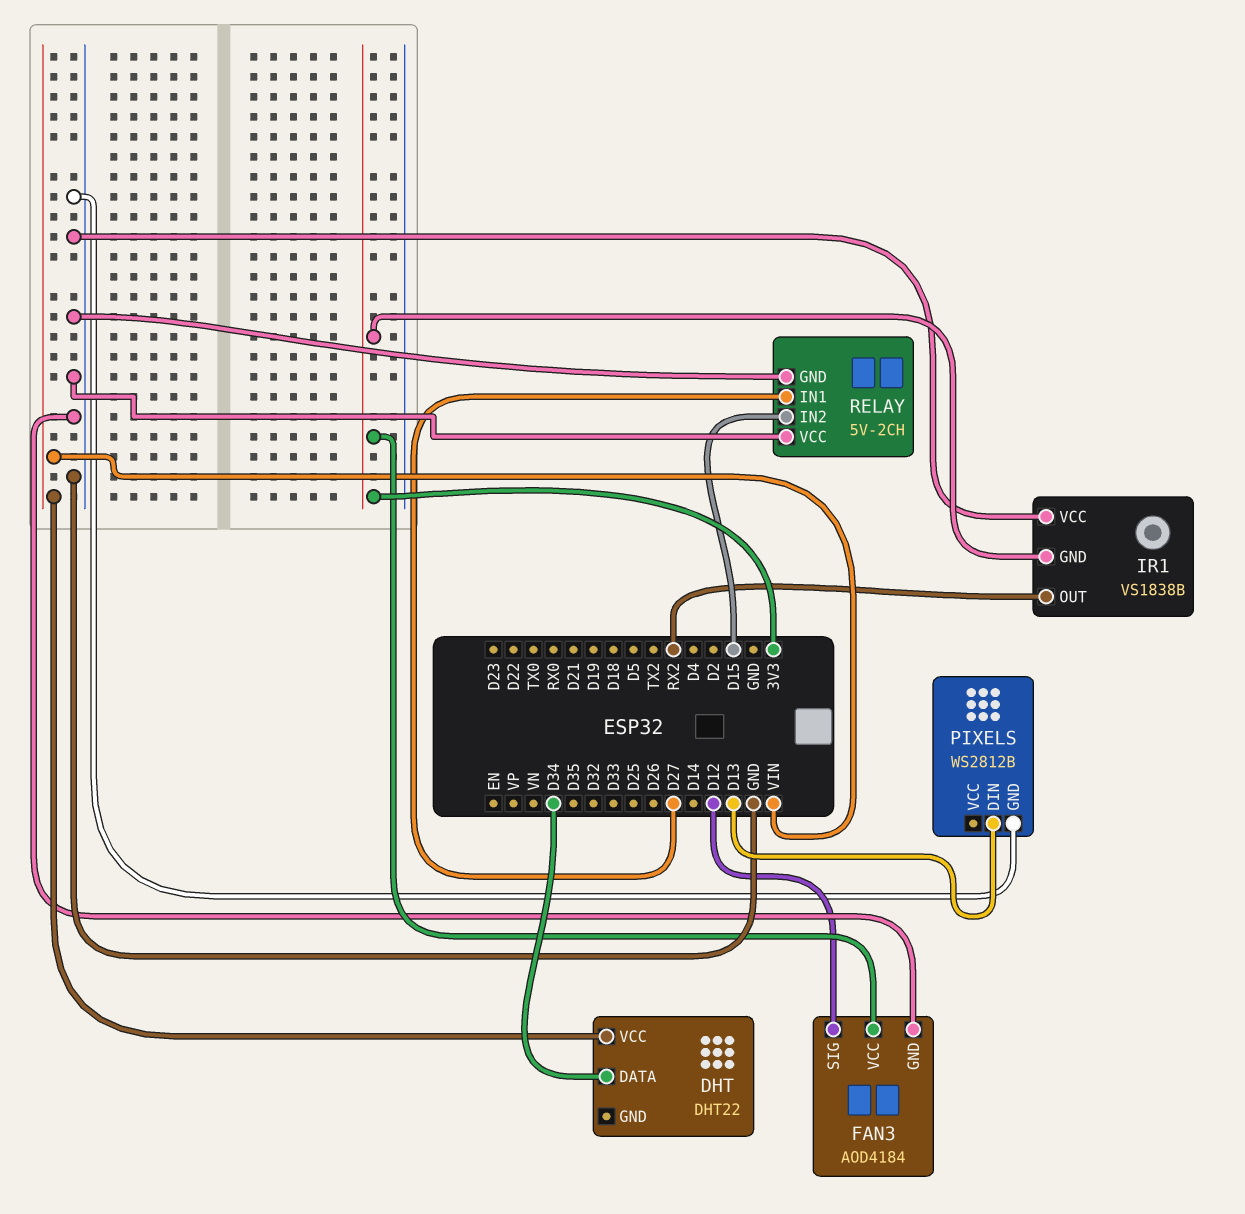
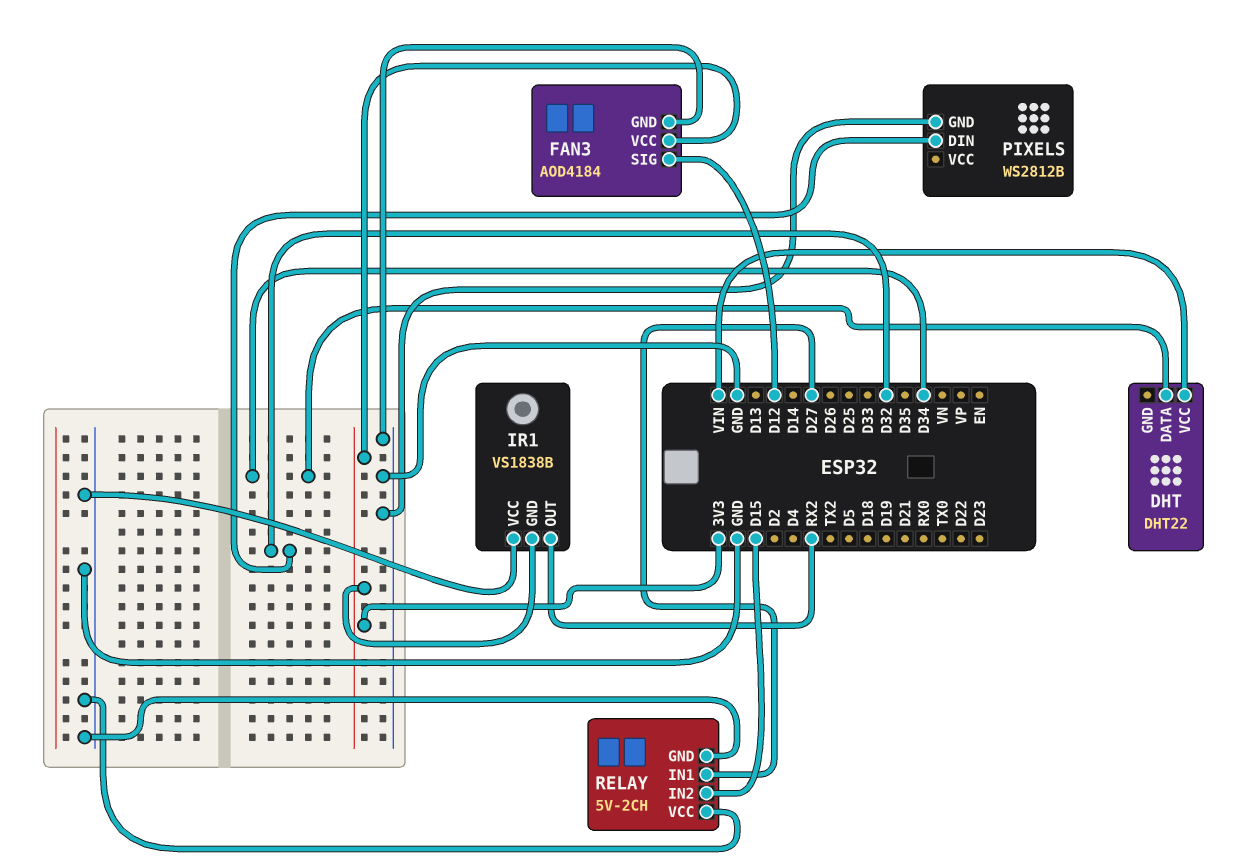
PIXELS pin DIN: D13 -> D32

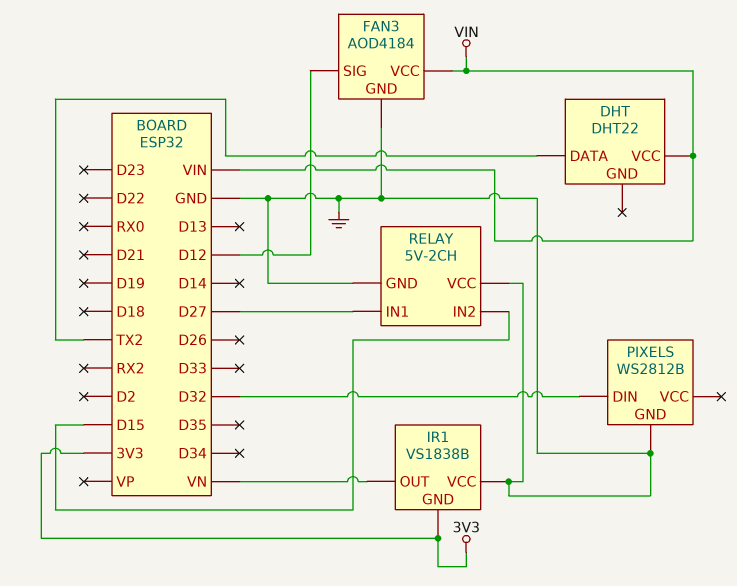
DHT pin DATA: D34 -> TX2
FAN3 pin VCC: 3V3 -> VIN
IR1 pin OUT: RX2 -> VN

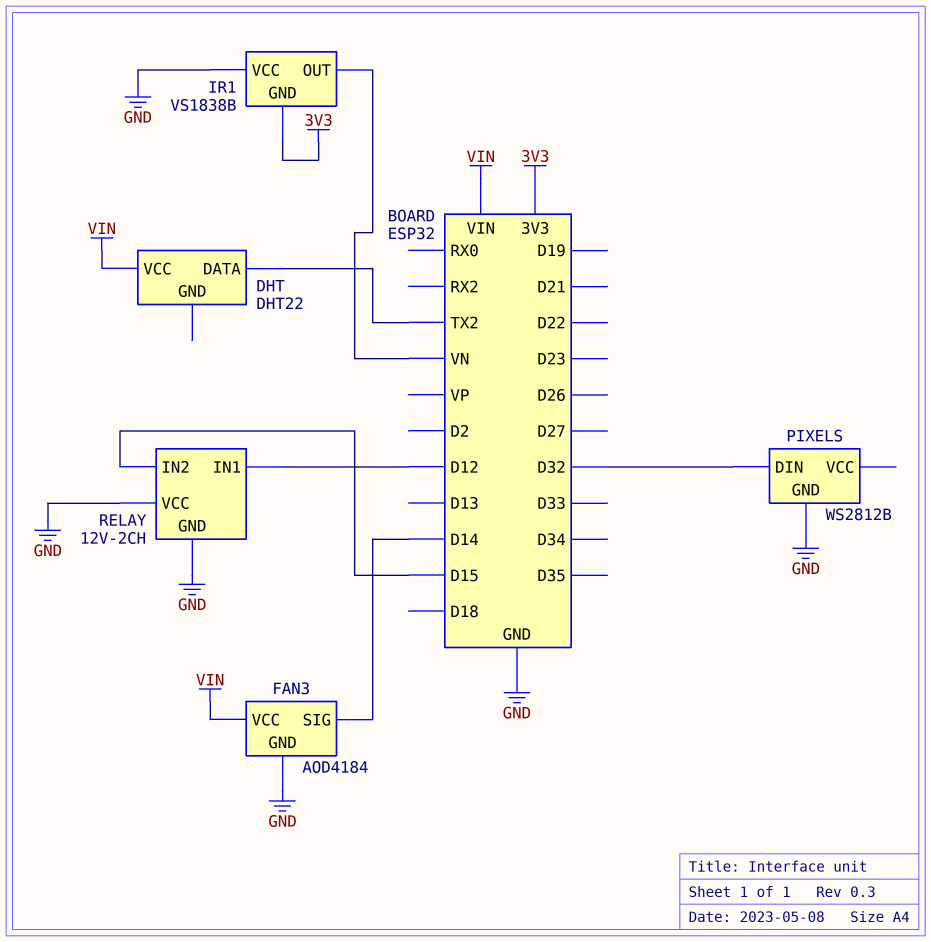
FAN3 pin SIG: D12 -> D14
RELAY: 5V-2CH -> 12V-2CH
RELAY pin IN1: D27 -> D12

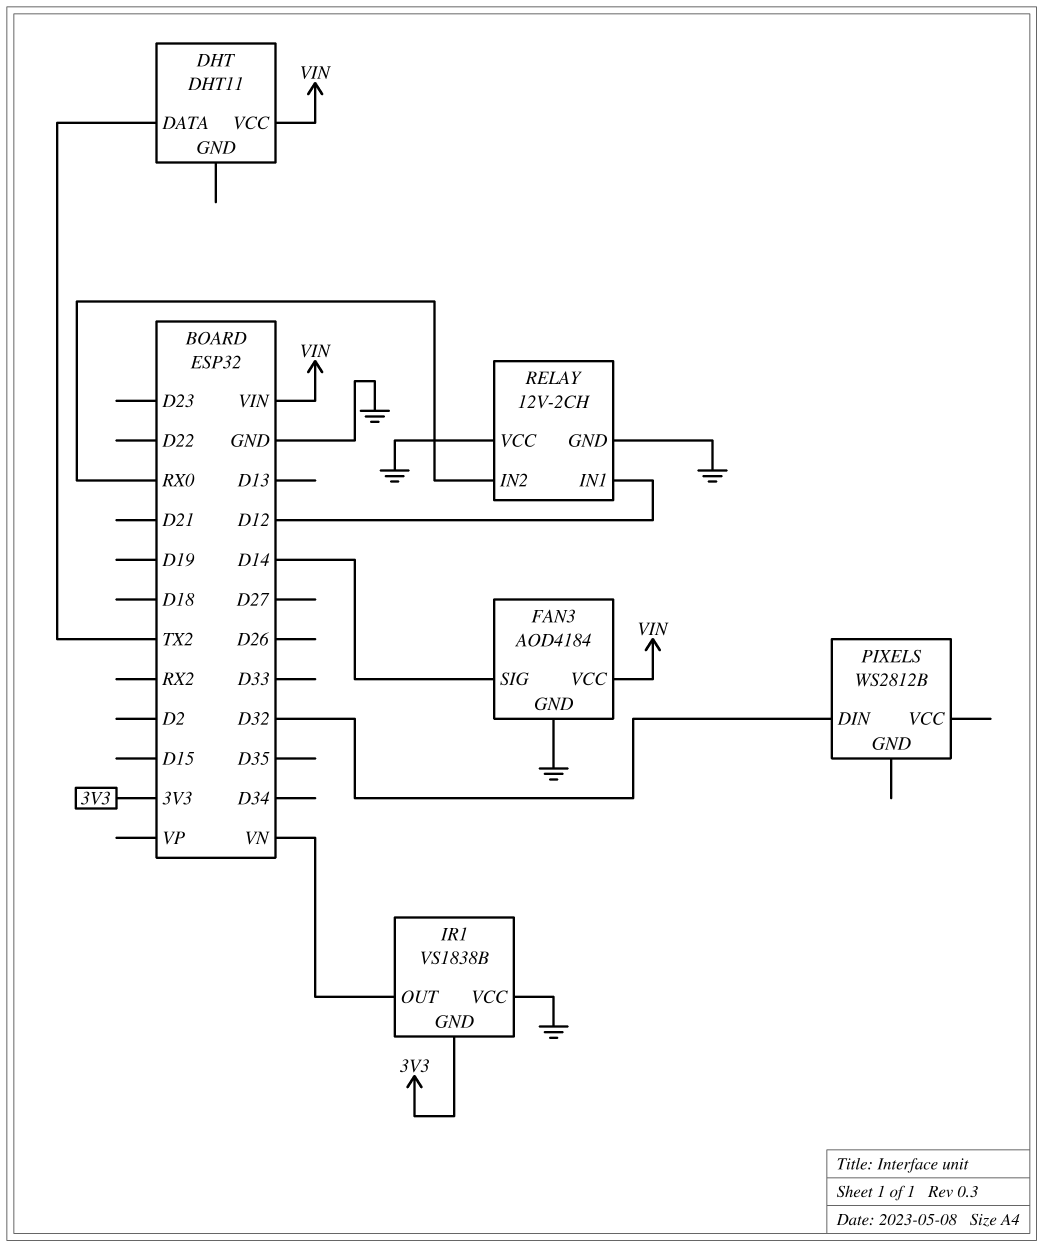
DHT: DHT22 -> DHT11
PIXELS pin GND: GND -> none
RELAY pin IN2: D15 -> RX0

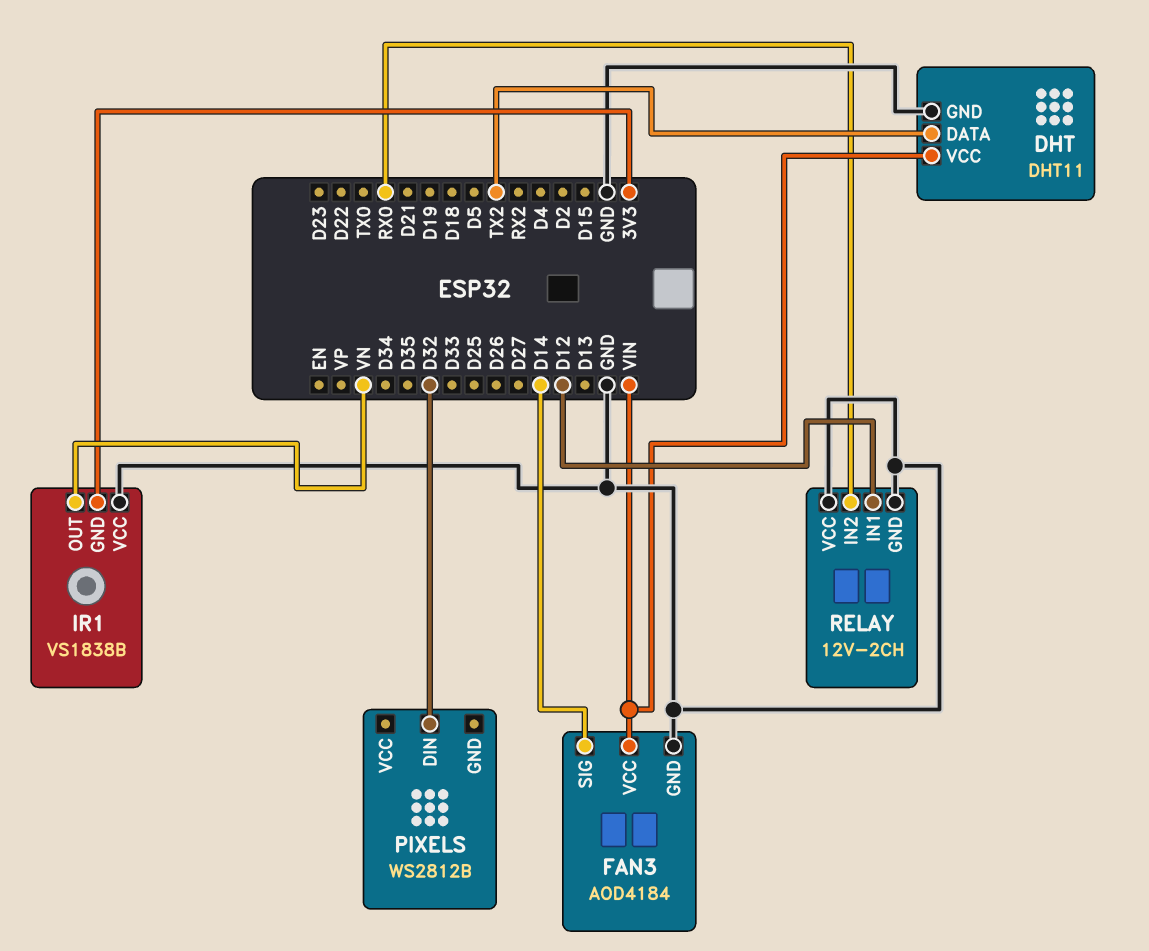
DHT pin GND: none -> GND

